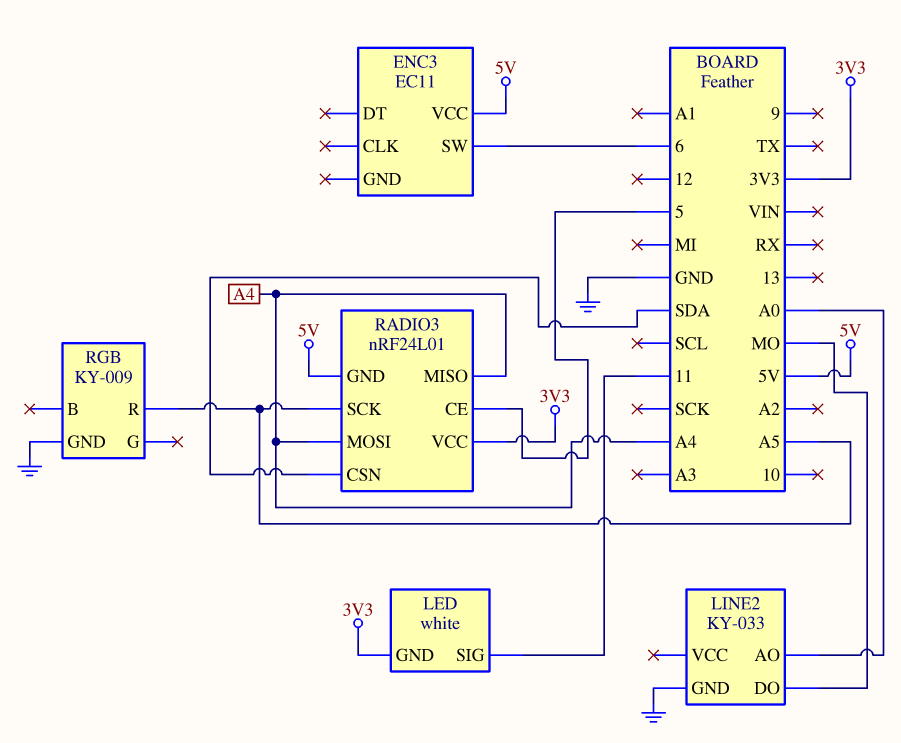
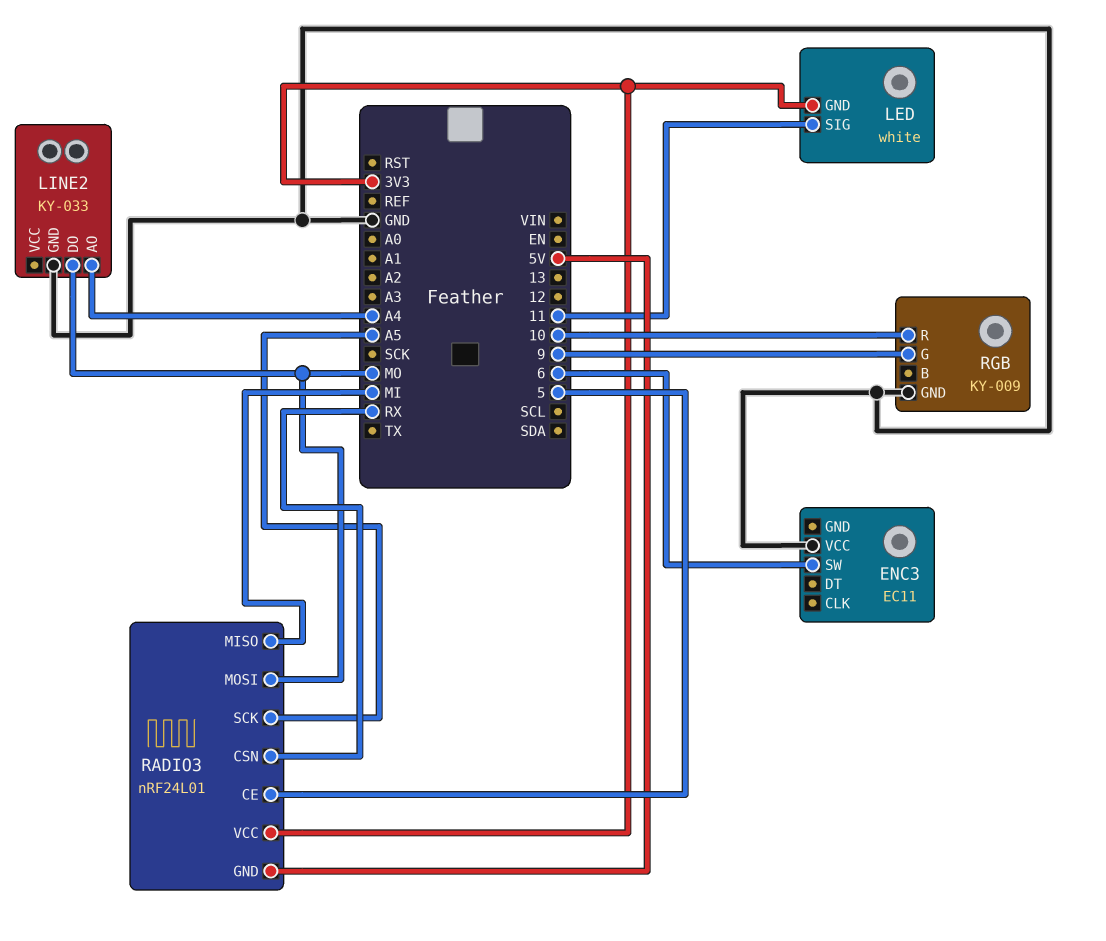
ENC3 pin VCC: 5V -> GND
LINE2 pin AO: A0 -> A4
RADIO3 pin CSN: SDA -> RX
RADIO3 pin MISO: A4 -> MI
RADIO3 pin MOSI: A4 -> MO
RGB pin G: none -> 9
RGB pin R: A5 -> 10

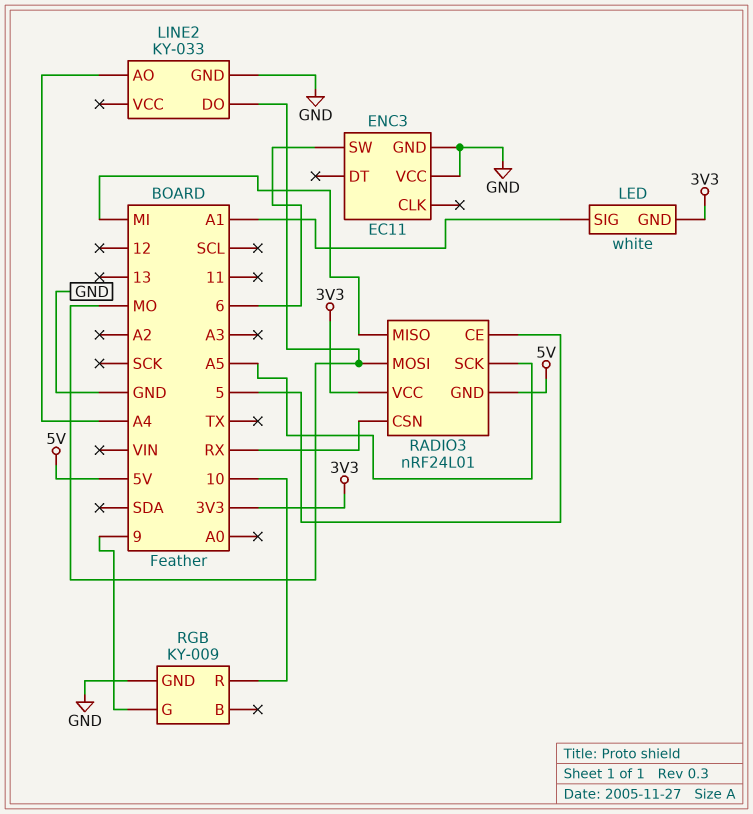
ENC3 pin GND: none -> GND
LED pin SIG: 11 -> A1

